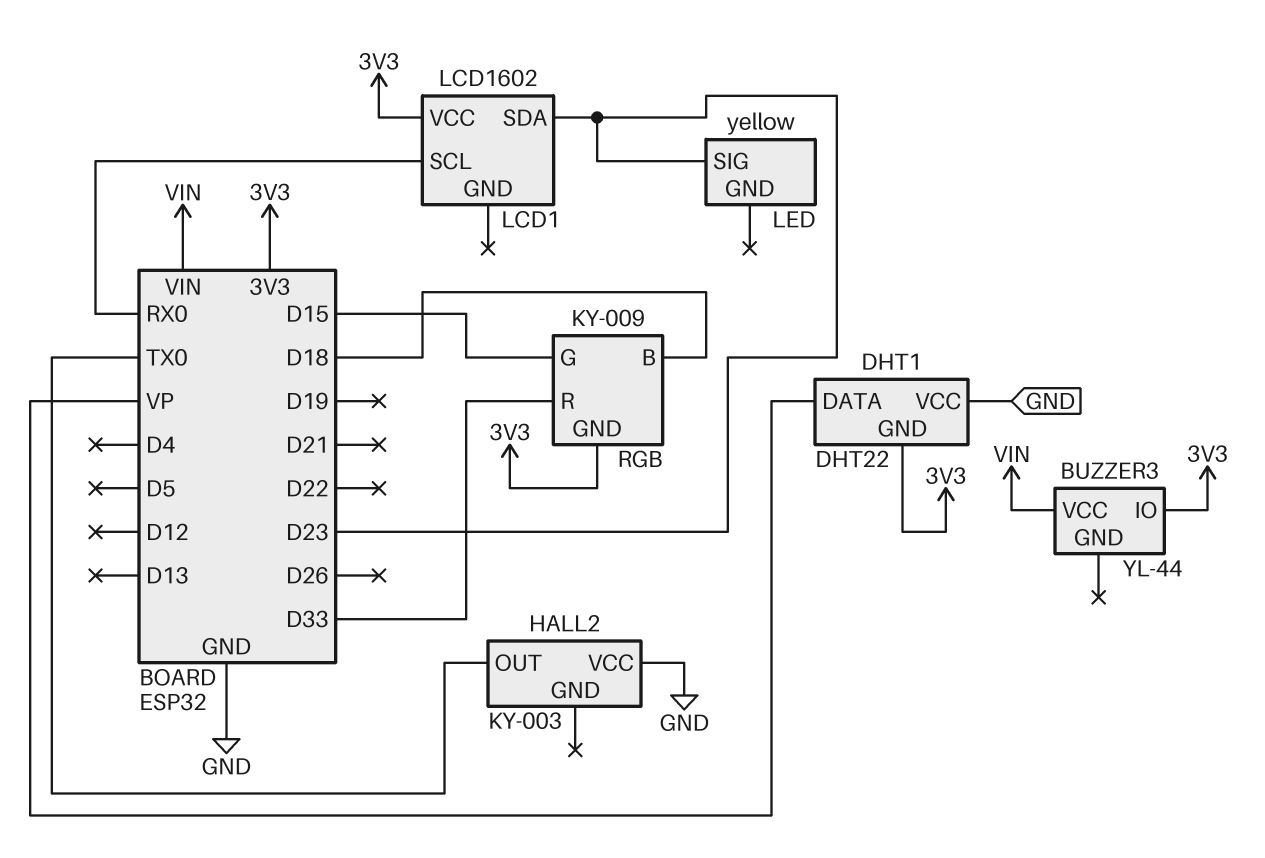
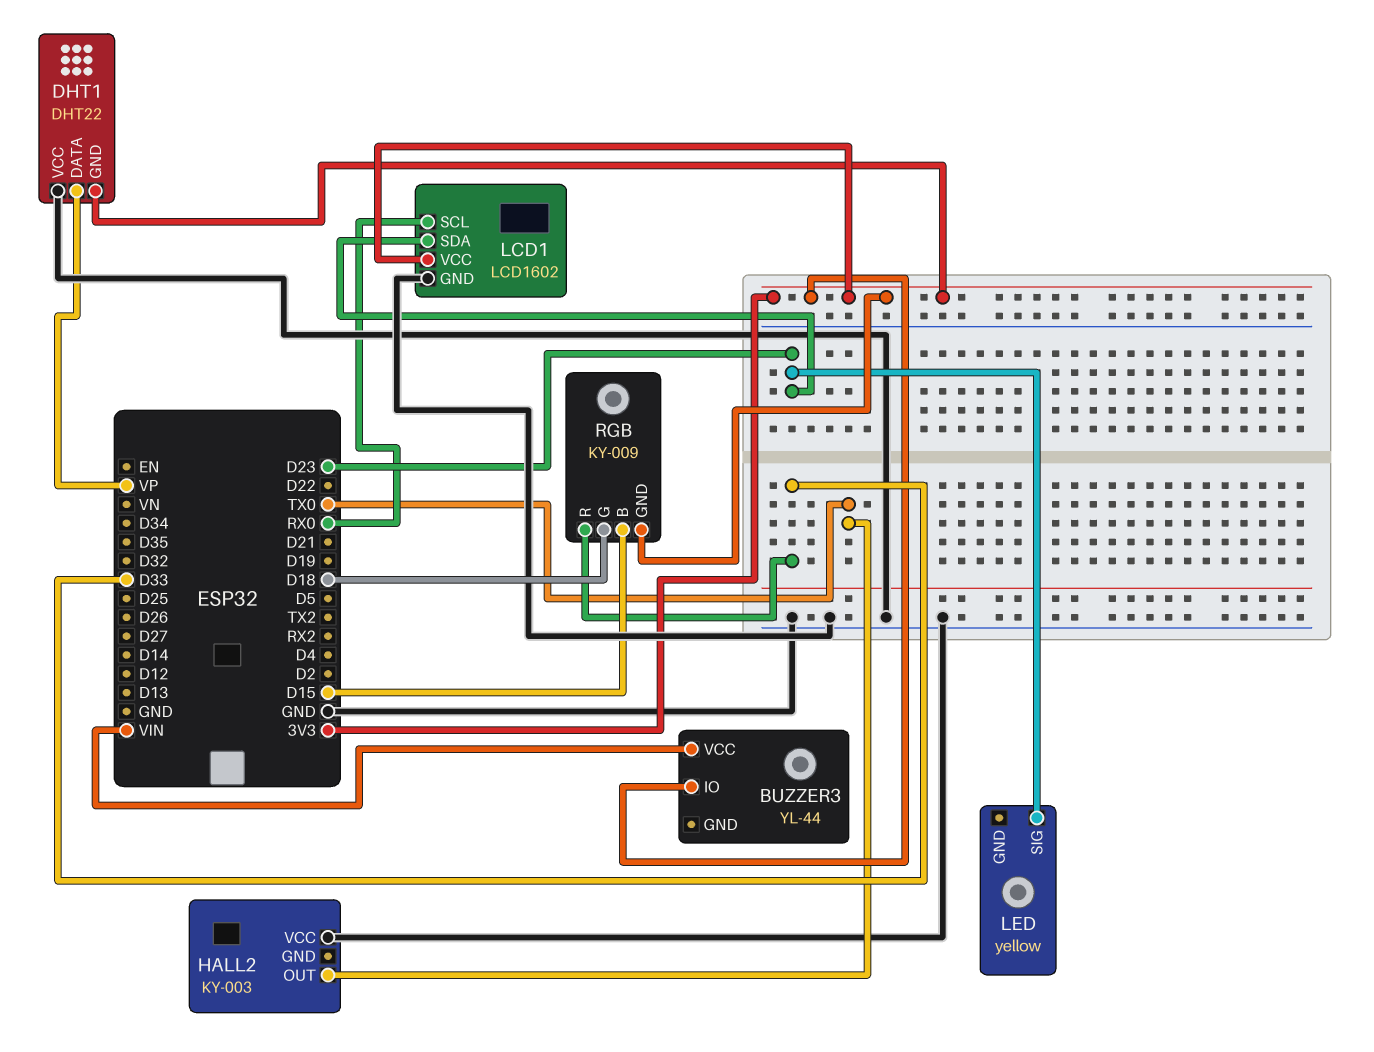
LCD1 pin GND: none -> GND
RGB pin B: D18 -> D15
RGB pin G: D15 -> D18

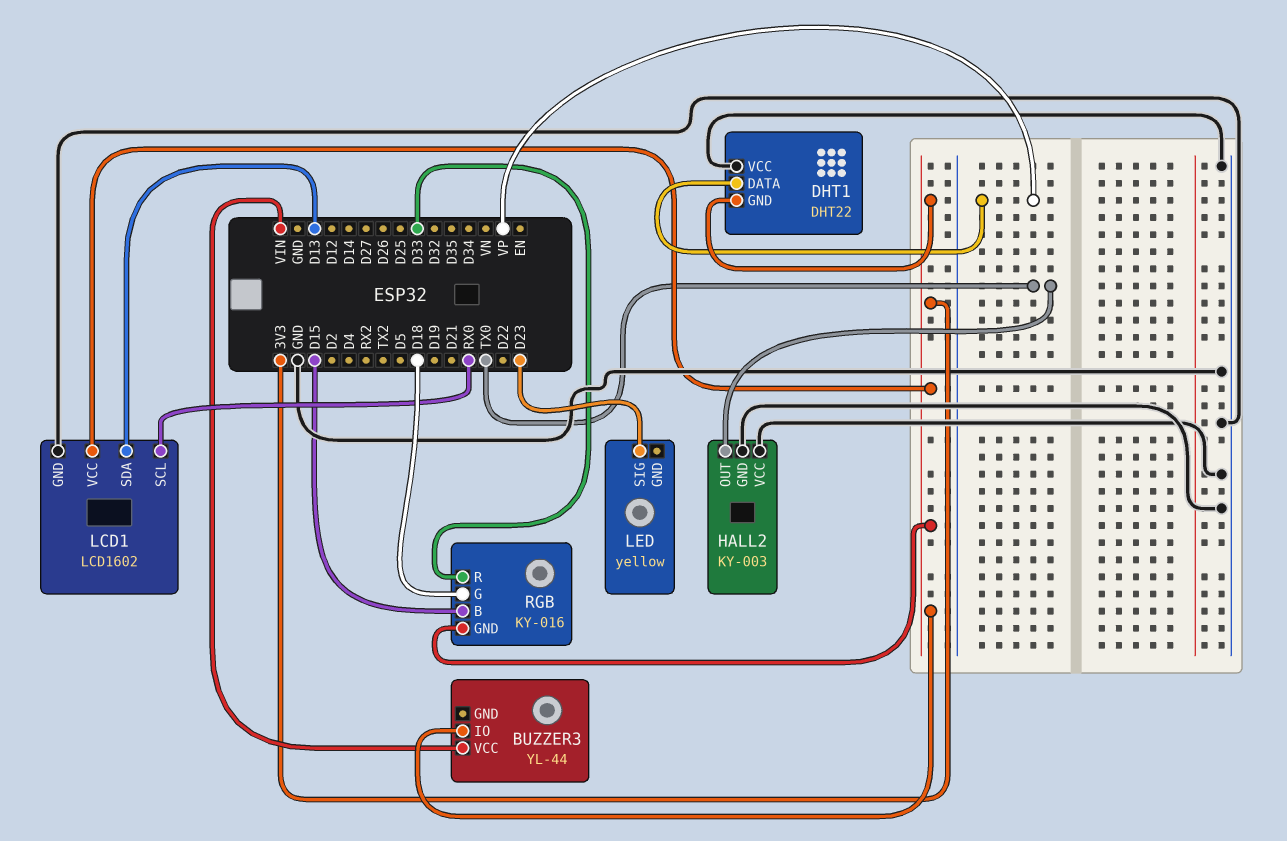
HALL2 pin GND: none -> GND
LCD1 pin SDA: D23 -> D13
RGB: KY-009 -> KY-016

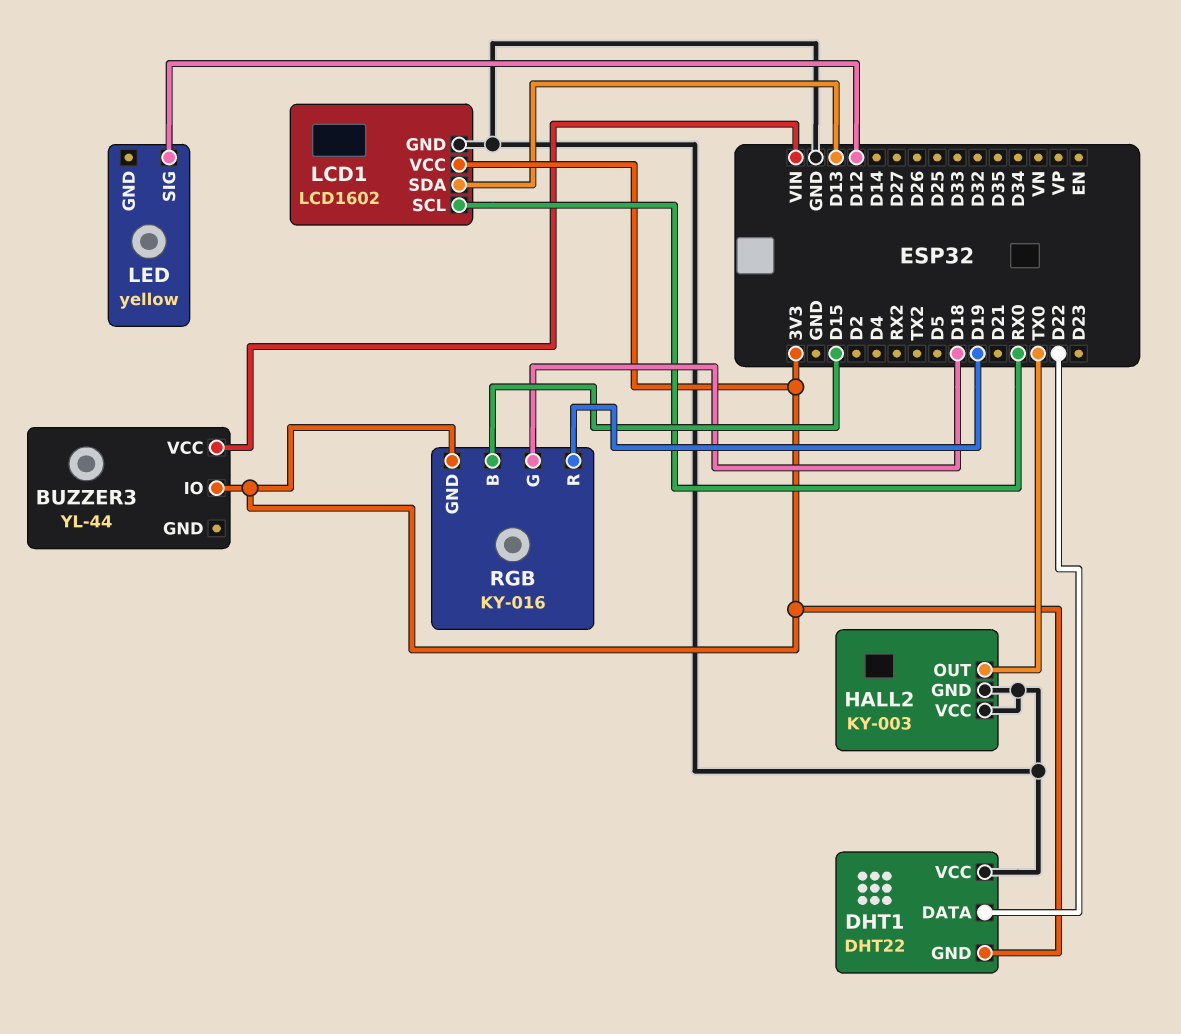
DHT1 pin DATA: VP -> D22
LED pin SIG: D23 -> D12
RGB pin R: D33 -> D19

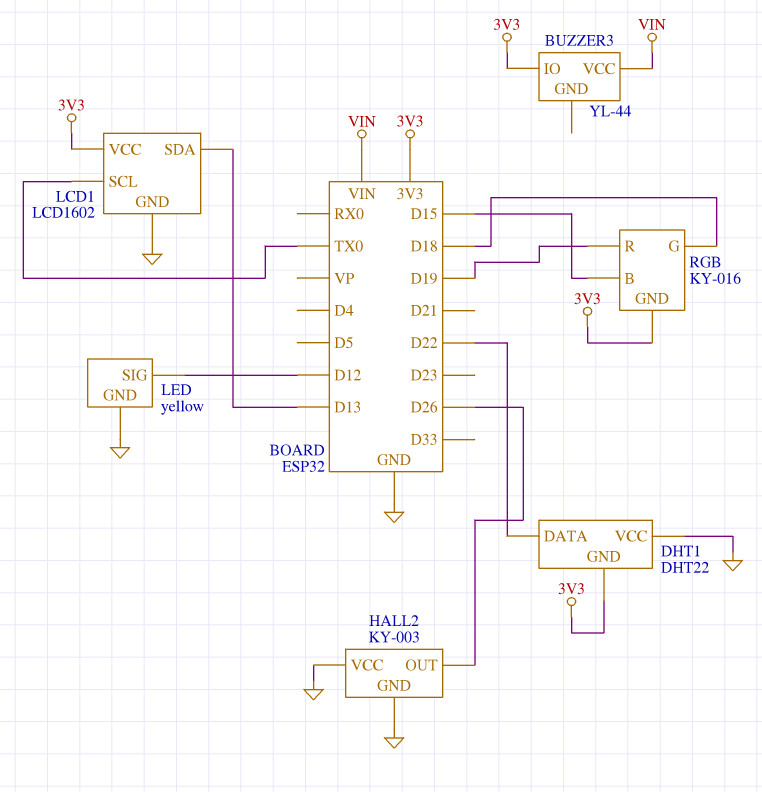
HALL2 pin OUT: TX0 -> D26
LCD1 pin SCL: RX0 -> TX0
LED pin GND: none -> GND

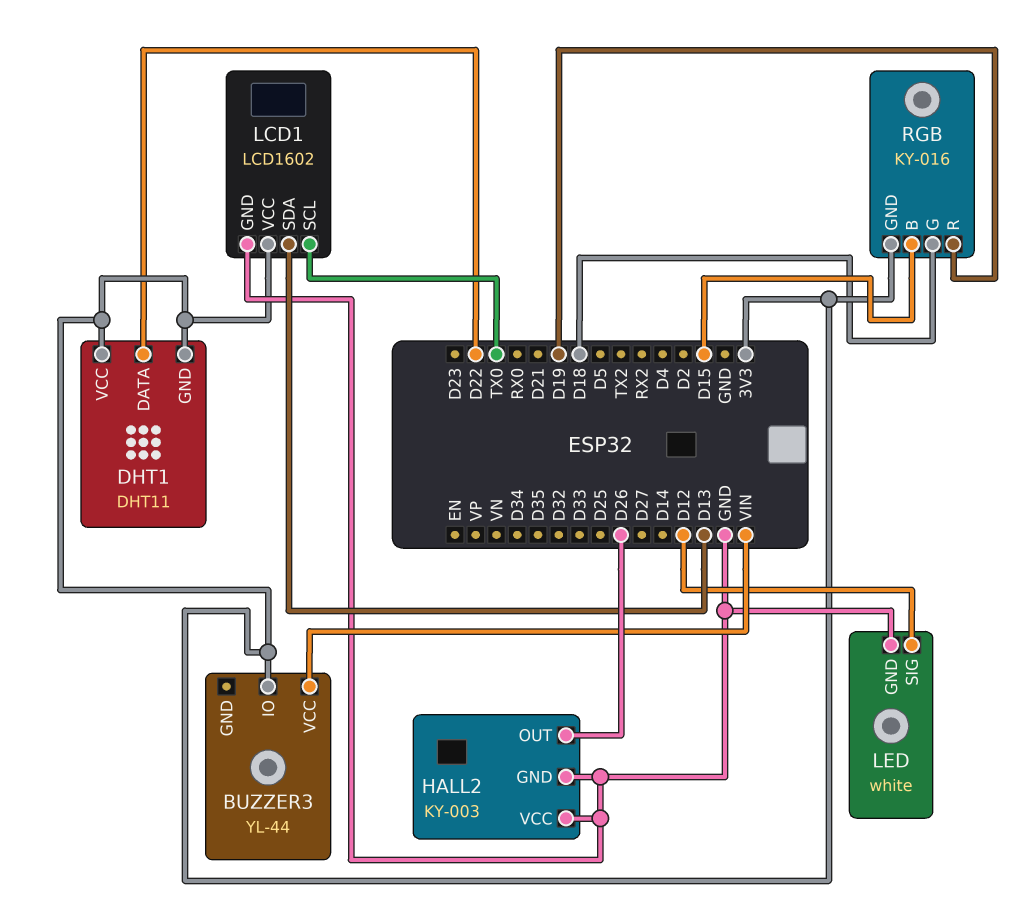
DHT1: DHT22 -> DHT11
DHT1 pin VCC: GND -> 3V3
LED: yellow -> white

